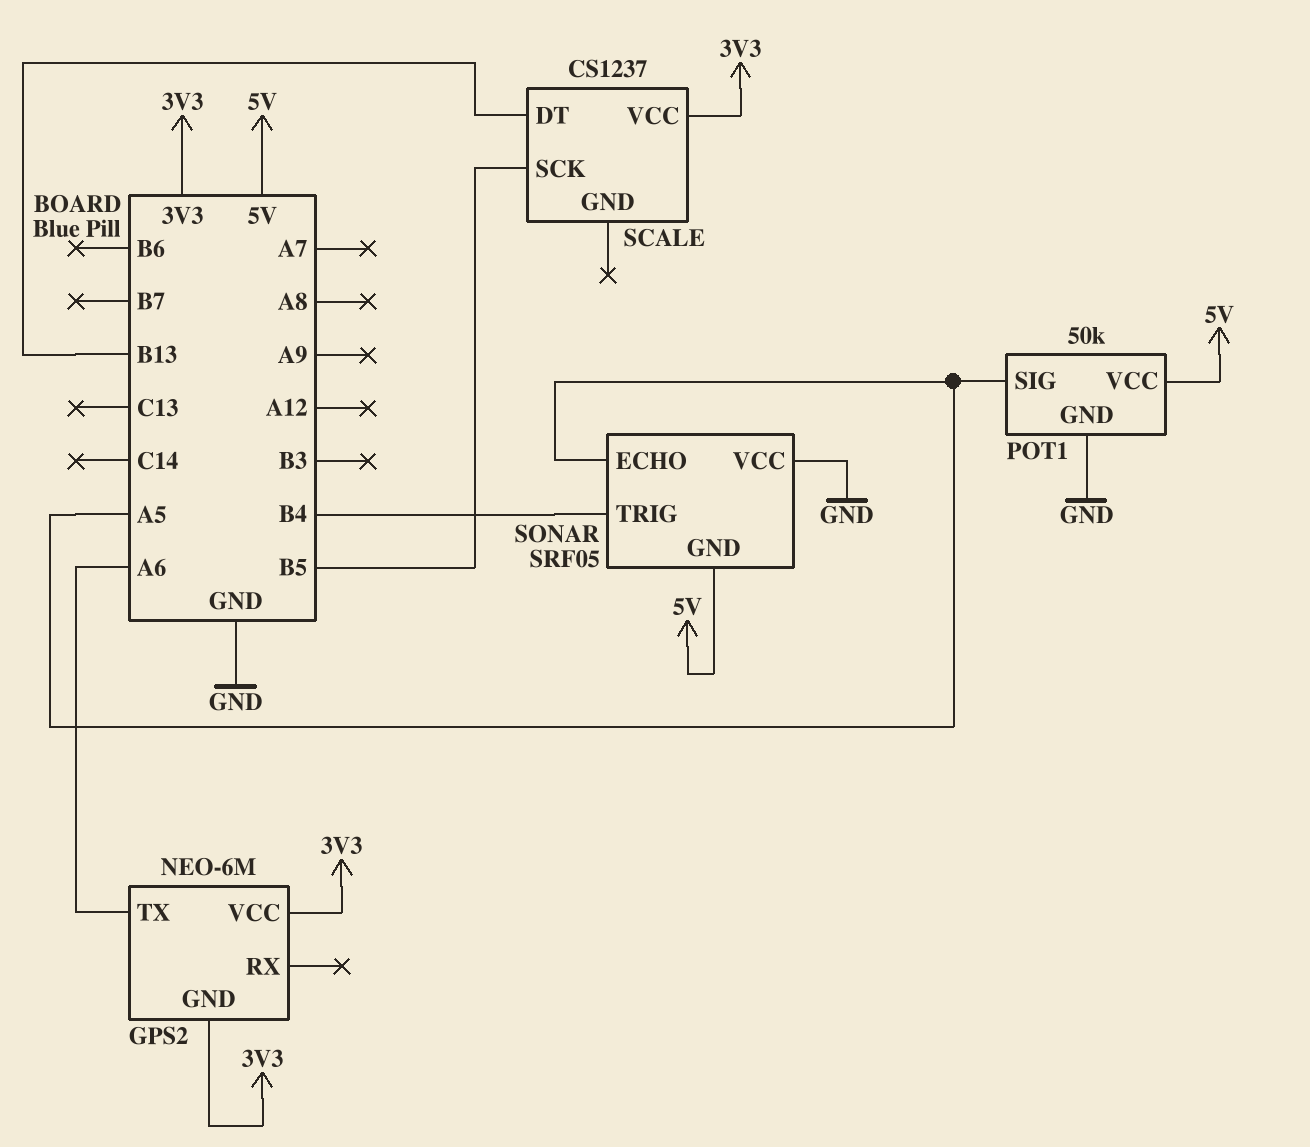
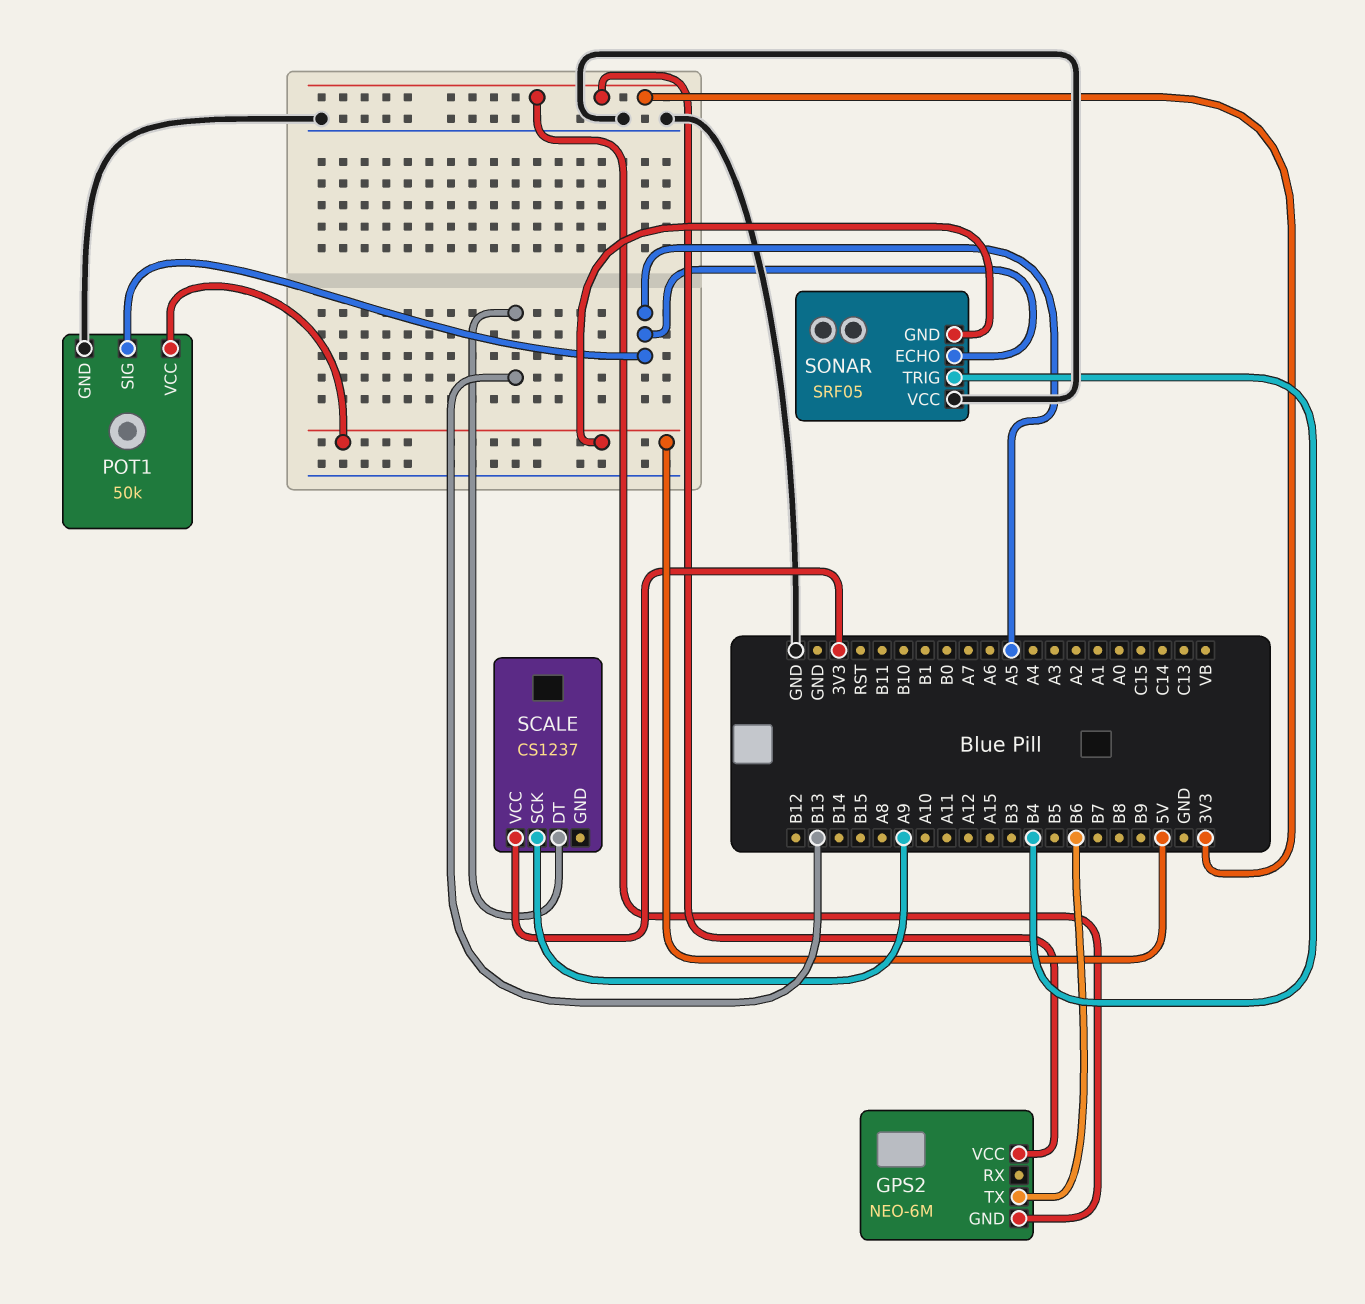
GPS2 pin TX: A6 -> B6
SCALE pin SCK: B5 -> A9

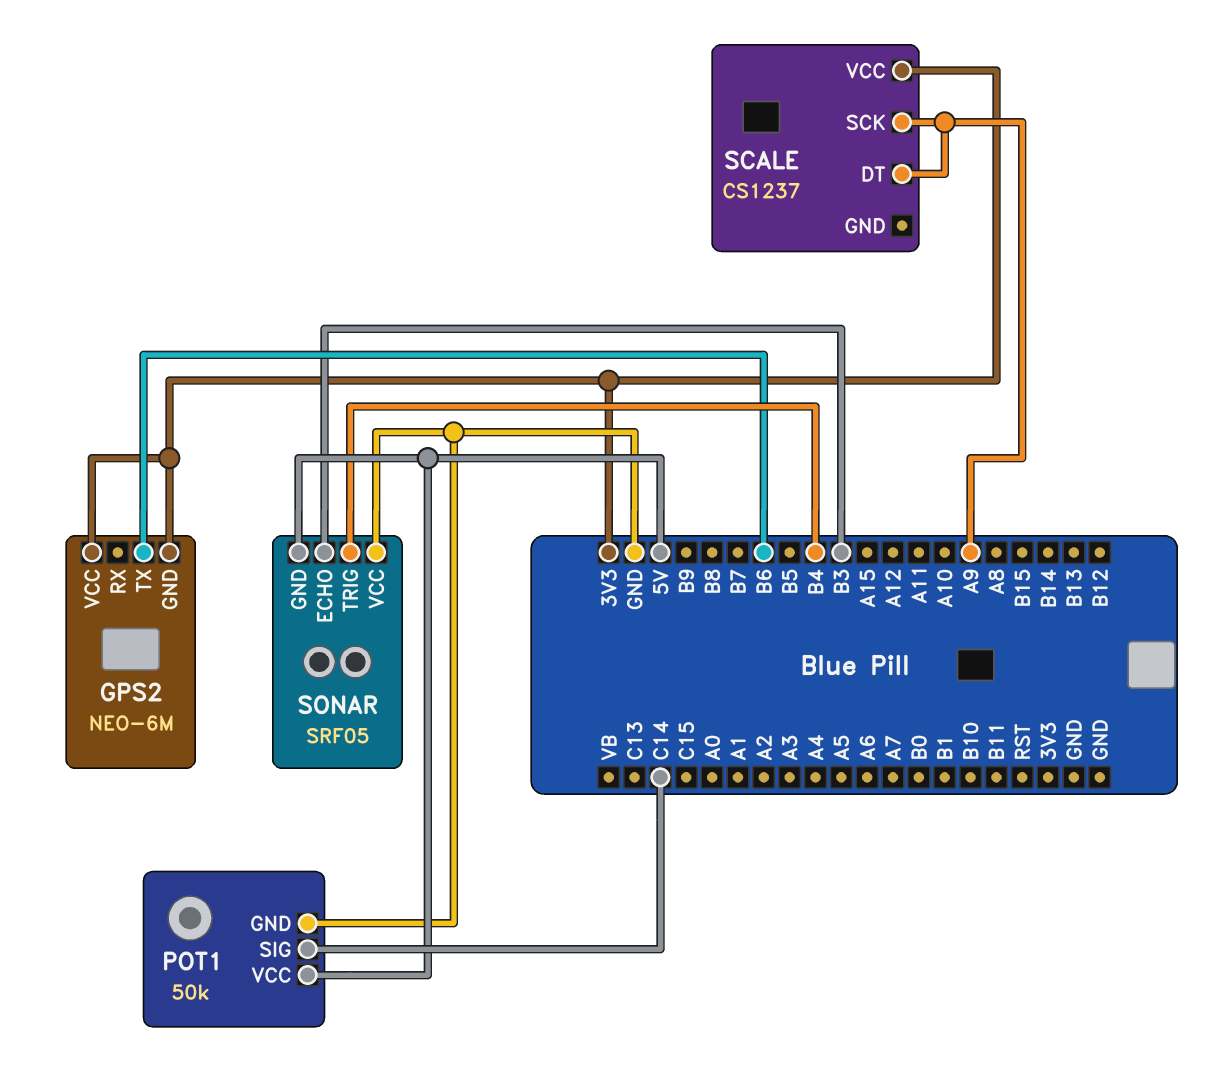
POT1 pin SIG: A5 -> C14
SCALE pin DT: B13 -> A9
SONAR pin ECHO: A5 -> B3

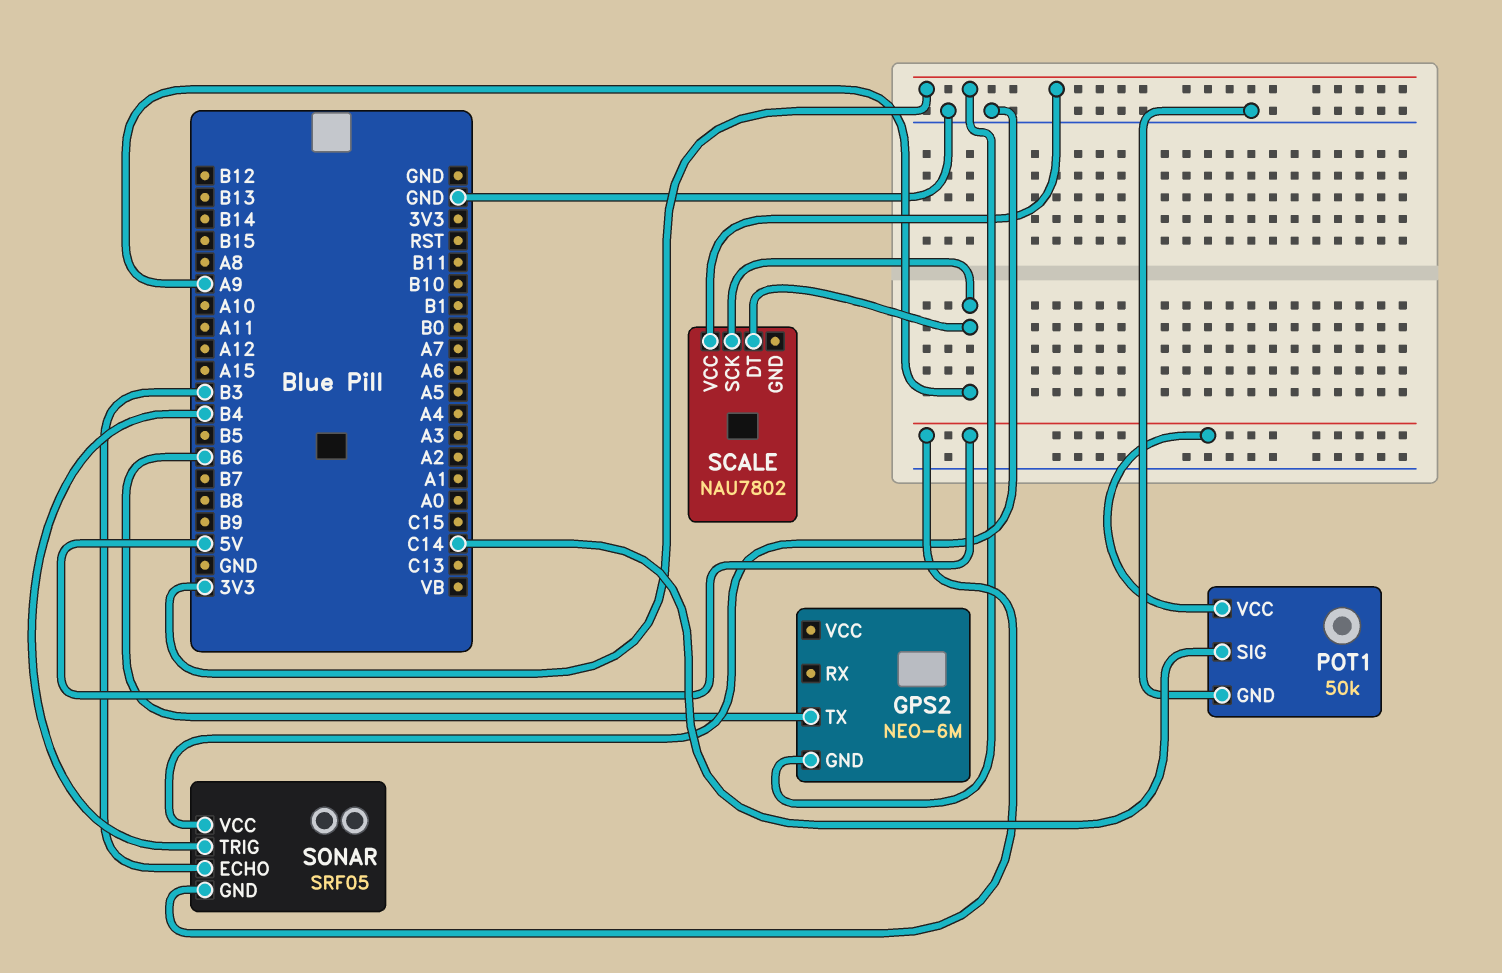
GPS2 pin VCC: 3V3 -> none
SCALE: CS1237 -> NAU7802

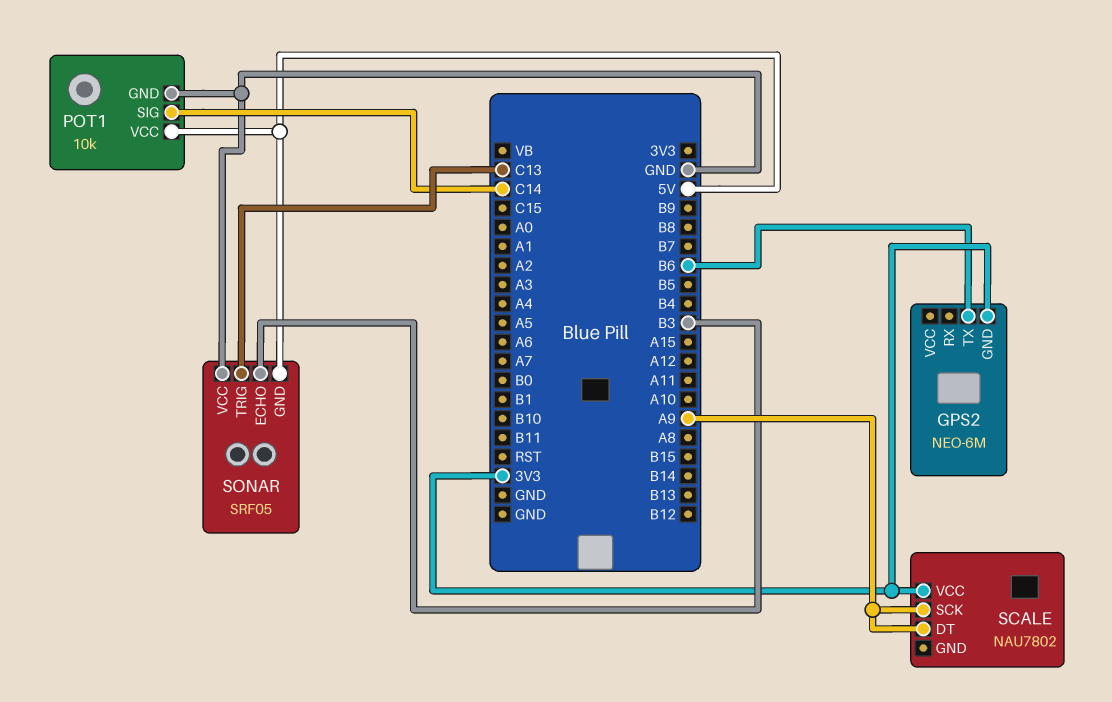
POT1: 50k -> 10k
SONAR pin TRIG: B4 -> C13

